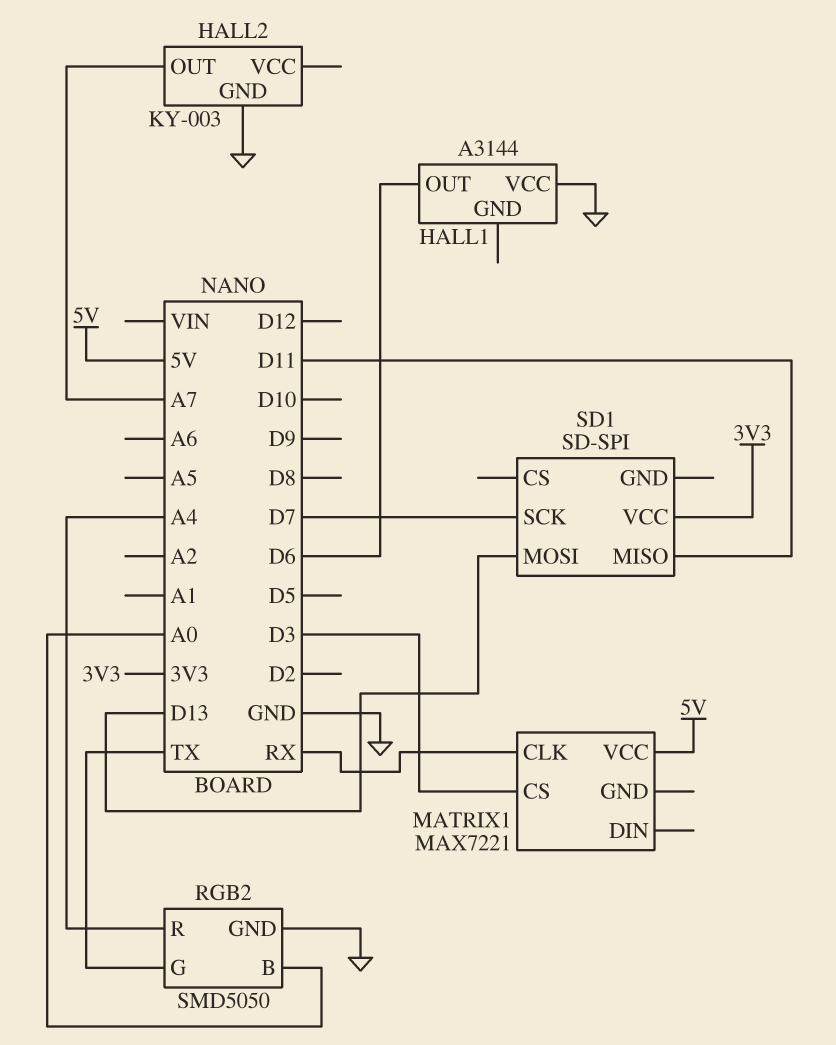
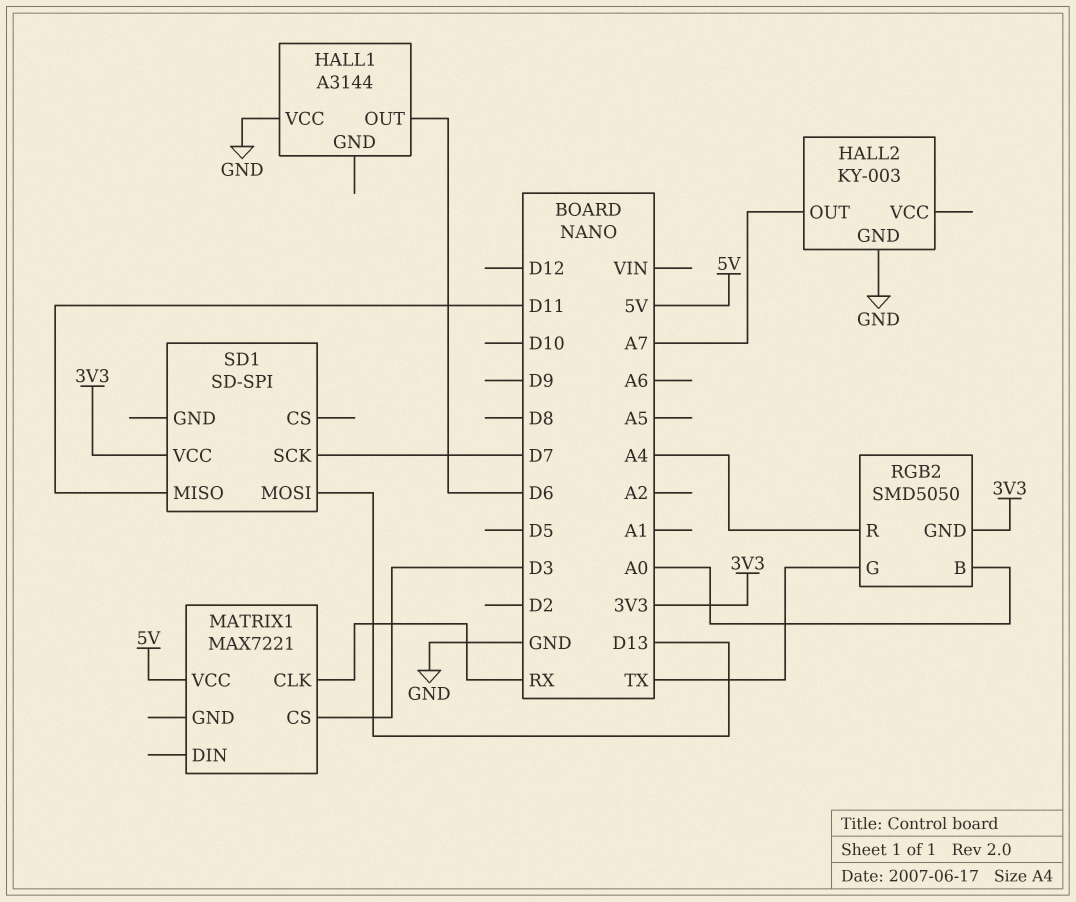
RGB2 pin GND: GND -> 3V3

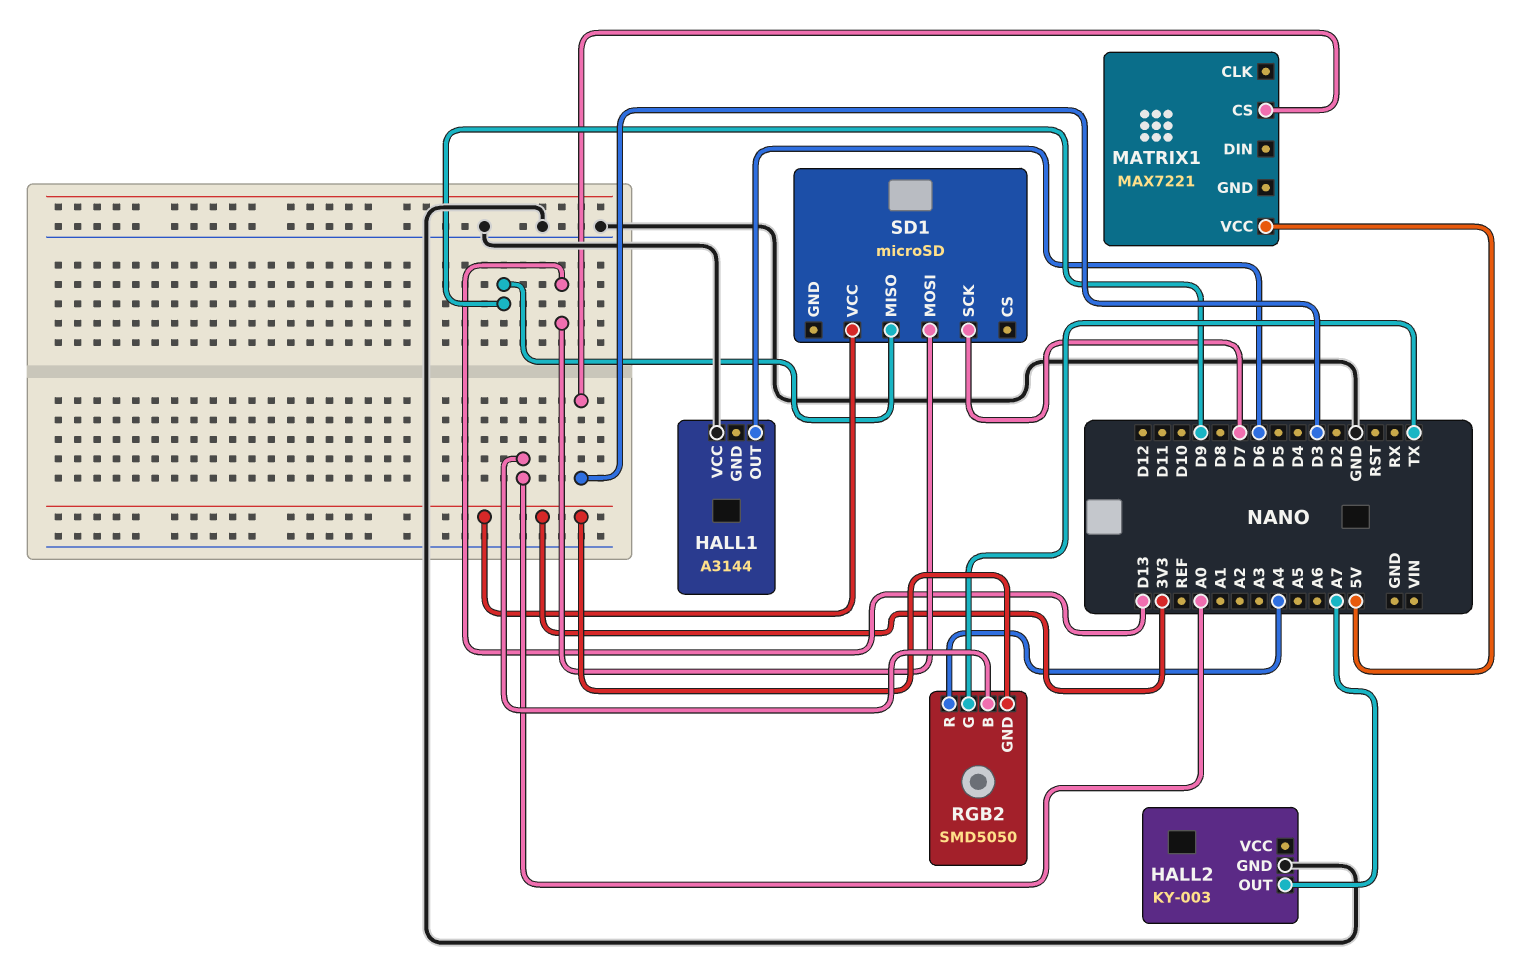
MATRIX1 pin CLK: RX -> none
SD1: SD-SPI -> microSD
SD1 pin MISO: D11 -> D9

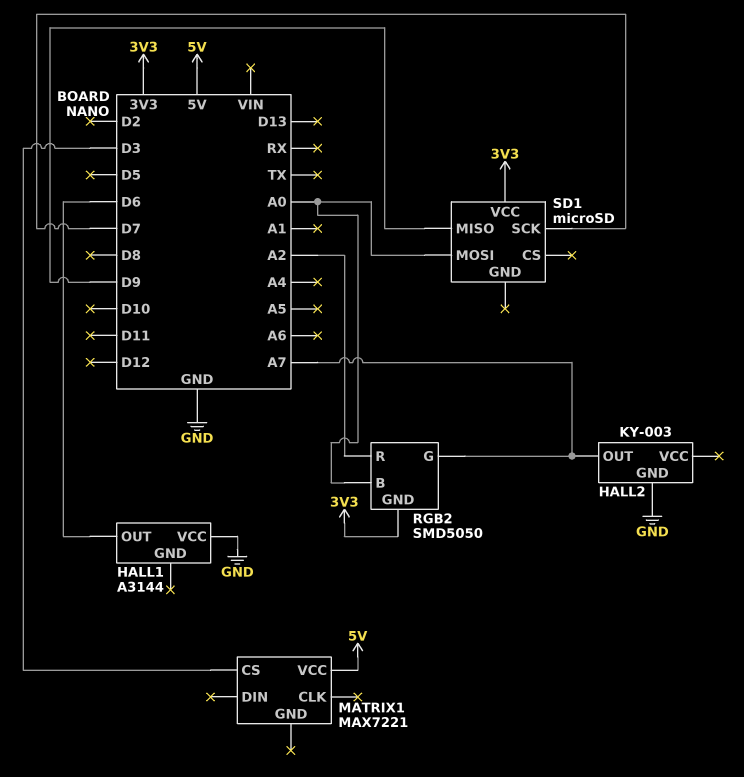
RGB2 pin G: TX -> A7
RGB2 pin R: A4 -> A2
SD1 pin MOSI: D13 -> A0

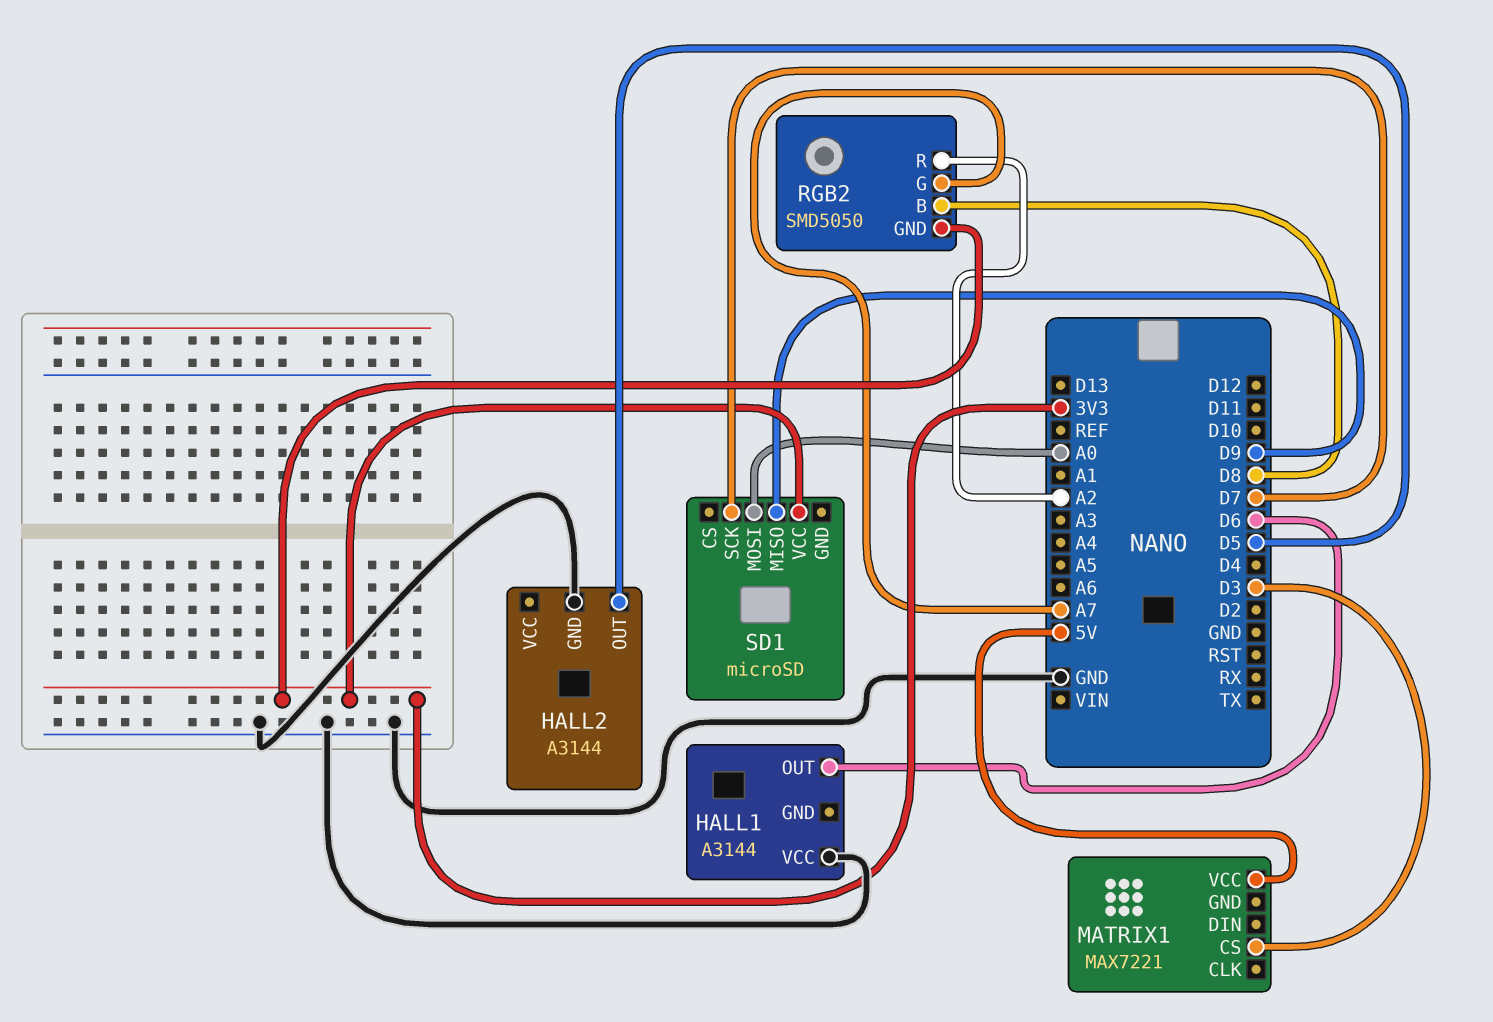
HALL2: KY-003 -> A3144
HALL2 pin OUT: A7 -> D5
RGB2 pin B: A0 -> D8

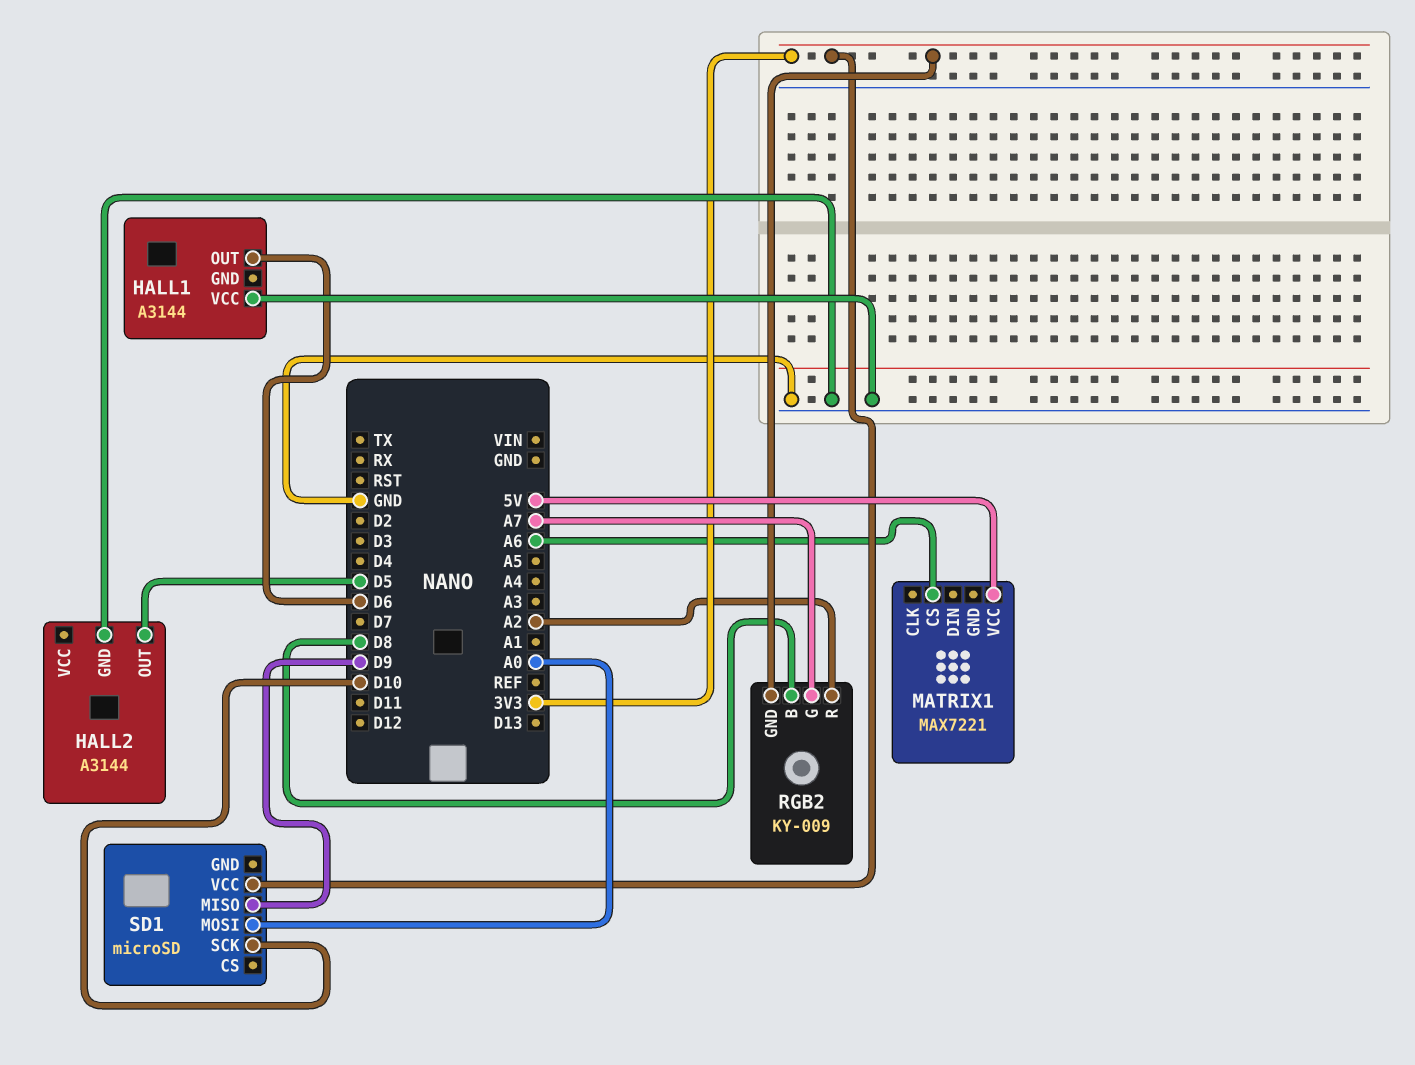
MATRIX1 pin CS: D3 -> A6
RGB2: SMD5050 -> KY-009
SD1 pin SCK: D7 -> D10

